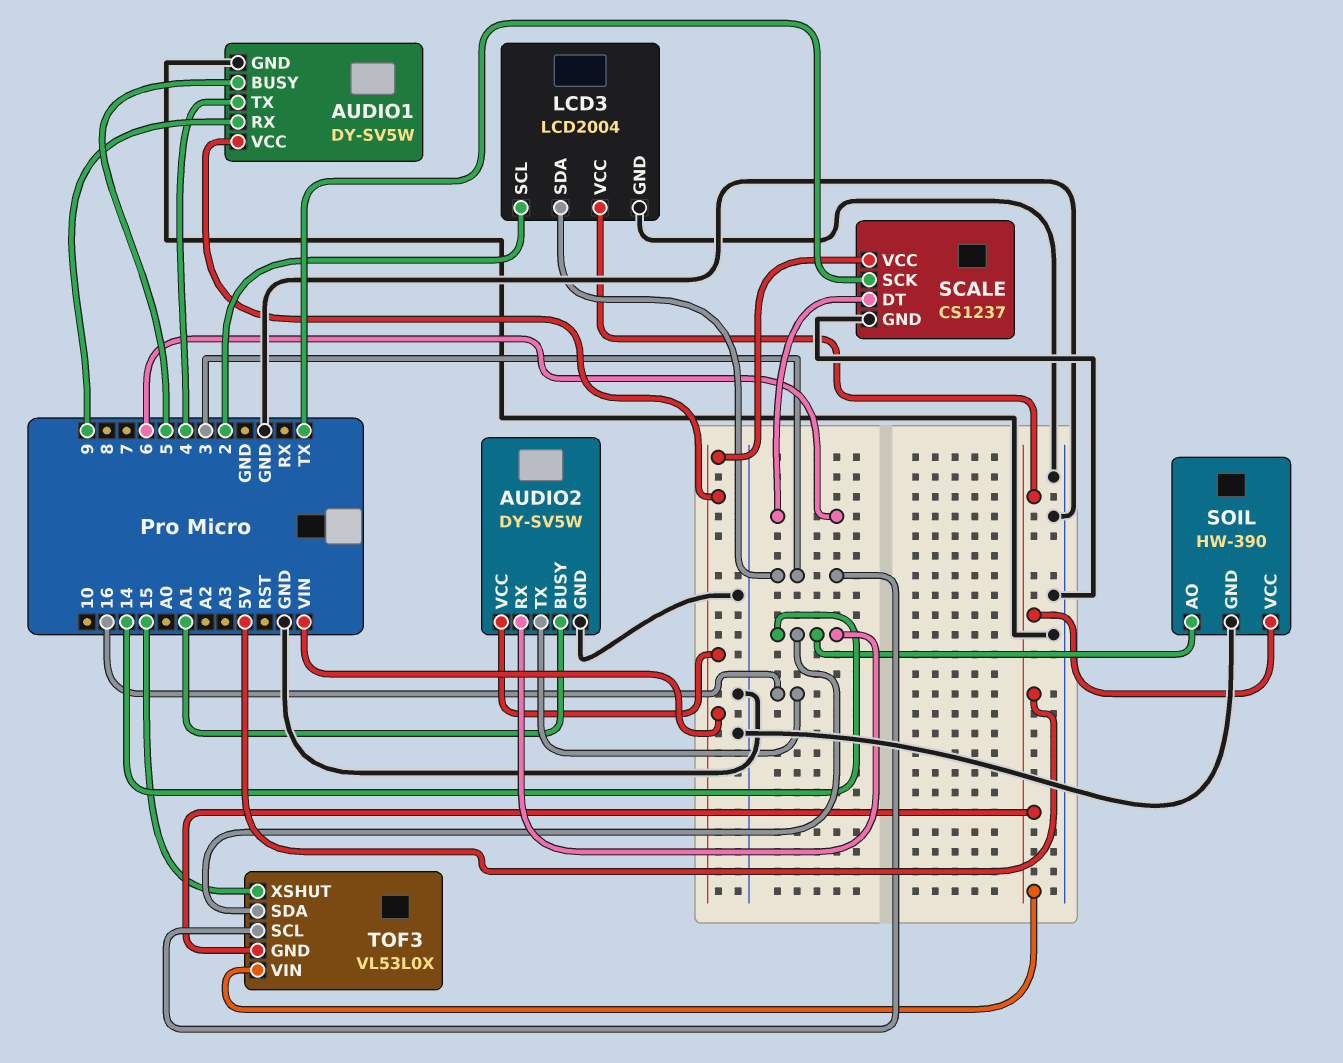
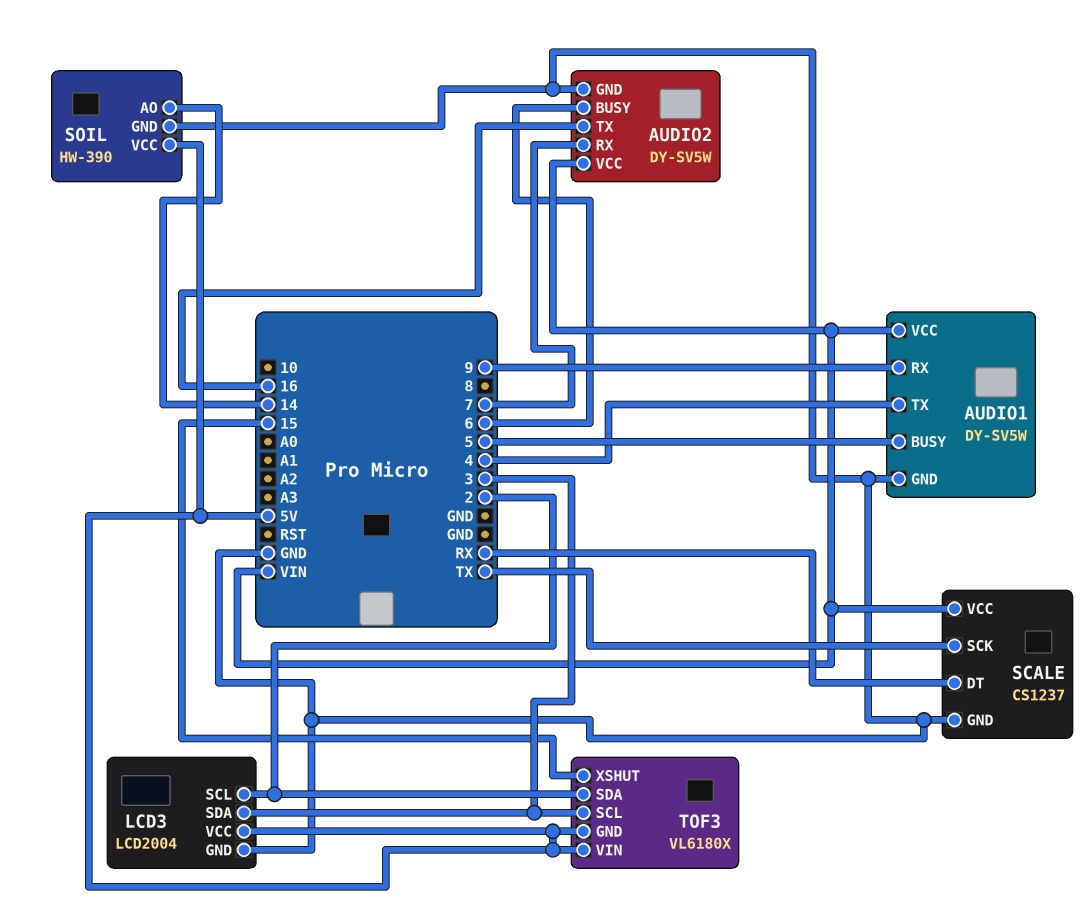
AUDIO2 pin BUSY: A1 -> 6
AUDIO2 pin RX: 14 -> 7
SCALE pin DT: 6 -> RX
TOF3: VL53L0X -> VL6180X
TOF3 pin SDA: 14 -> 2

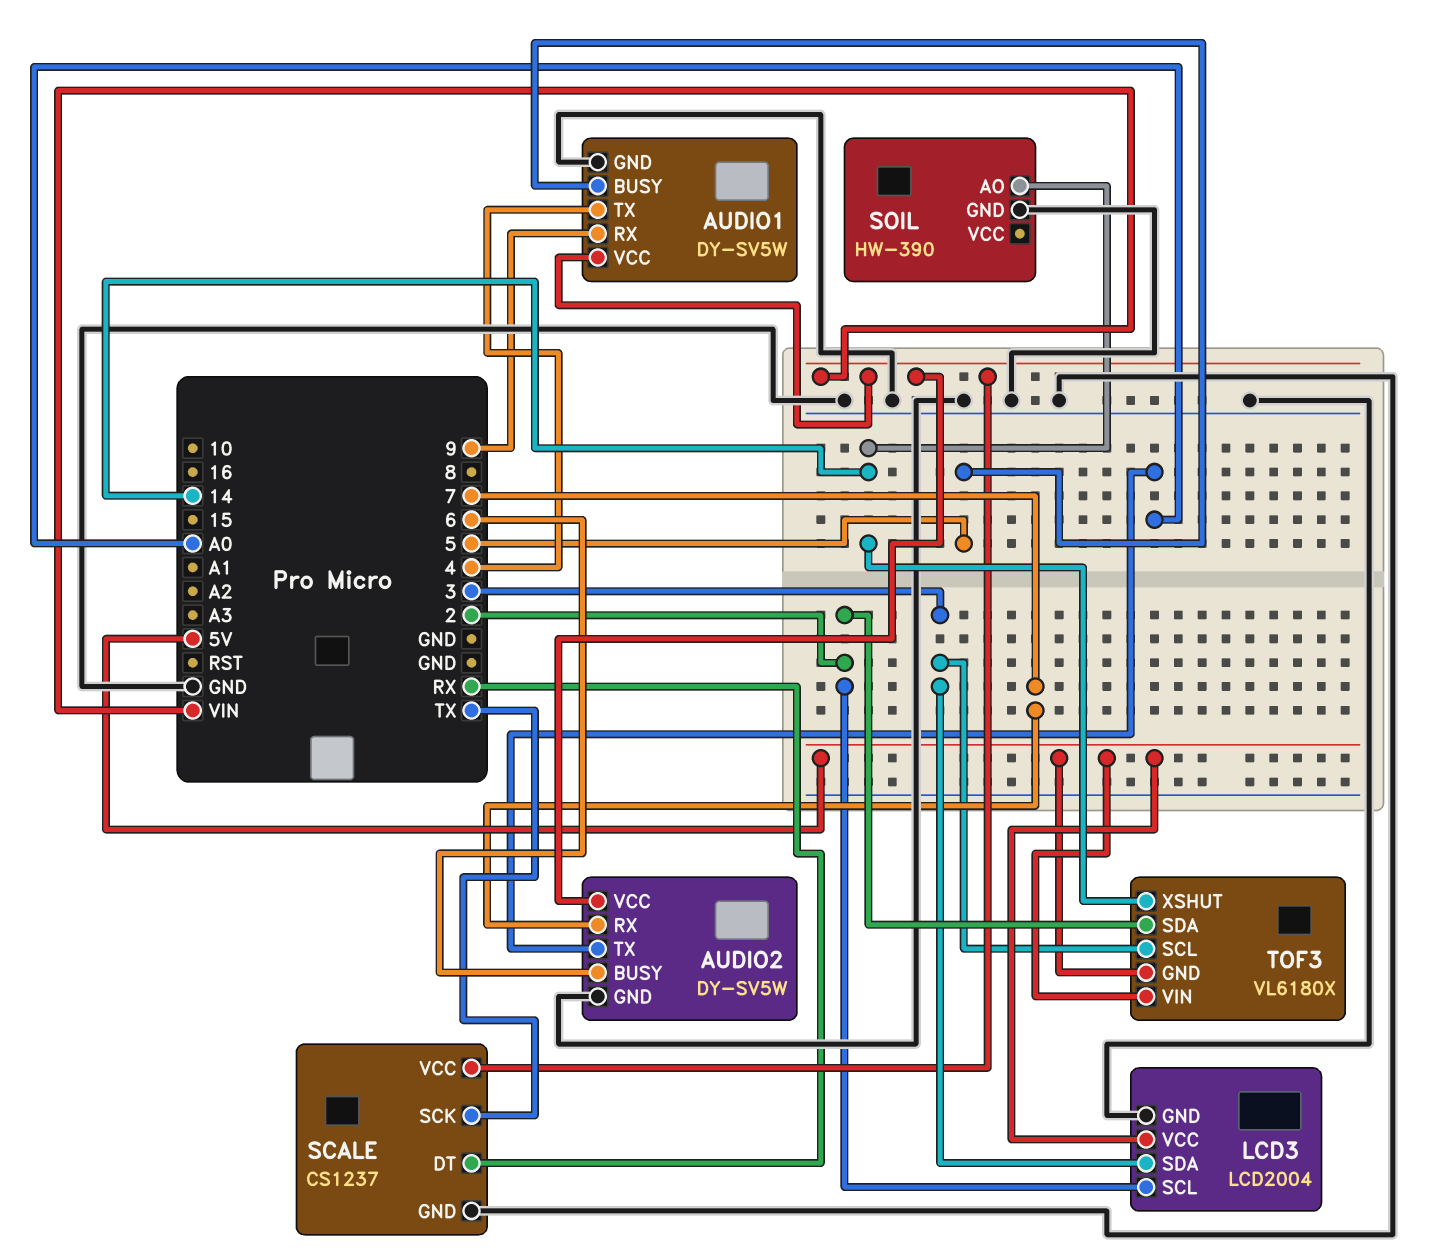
AUDIO2 pin TX: 16 -> A0
SOIL pin VCC: 5V -> none
TOF3 pin XSHUT: 15 -> 14

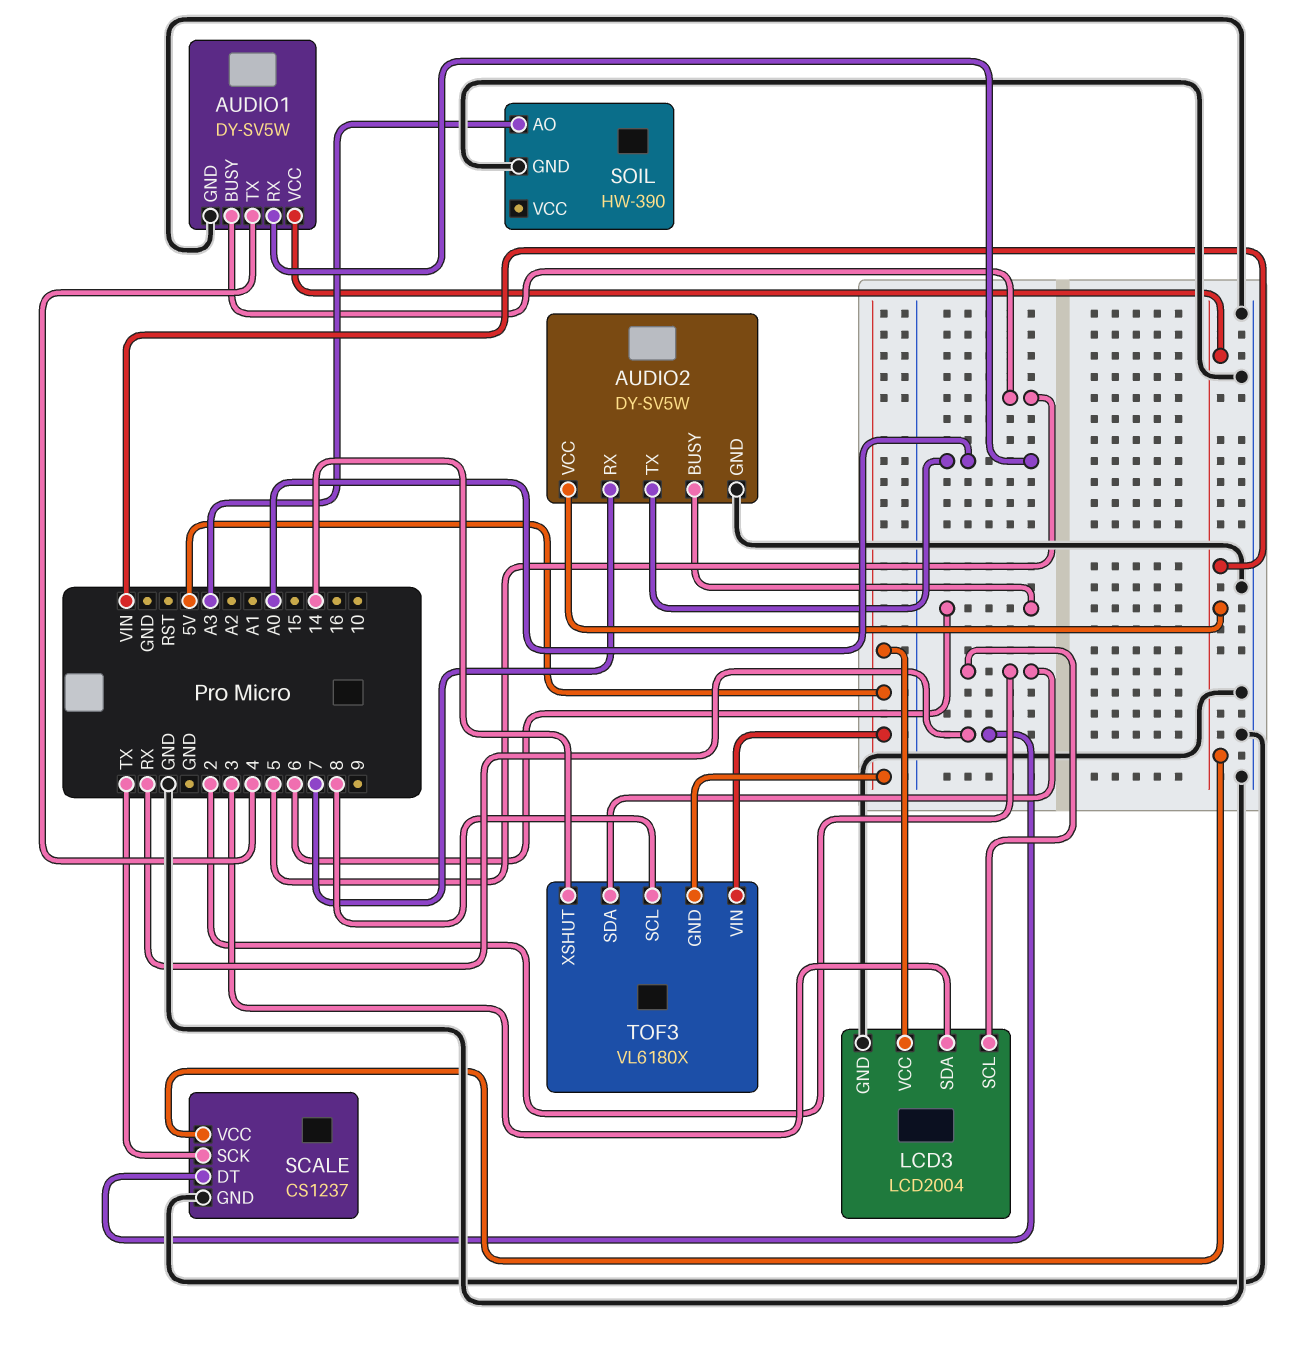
AUDIO1 pin RX: 9 -> A0
SOIL pin AO: 14 -> A3
TOF3 pin SCL: 3 -> 8

